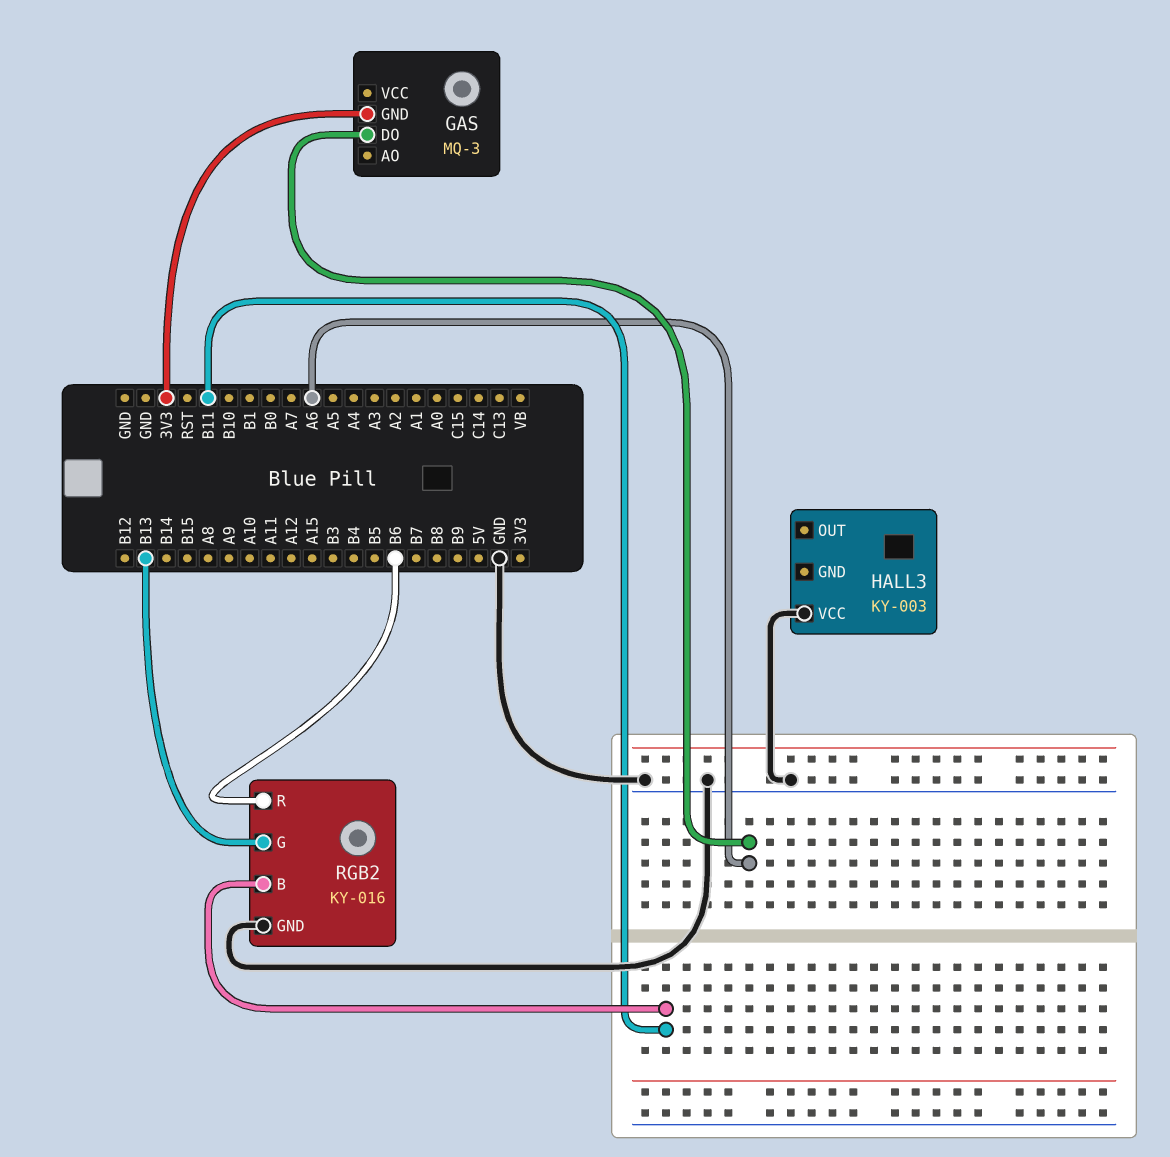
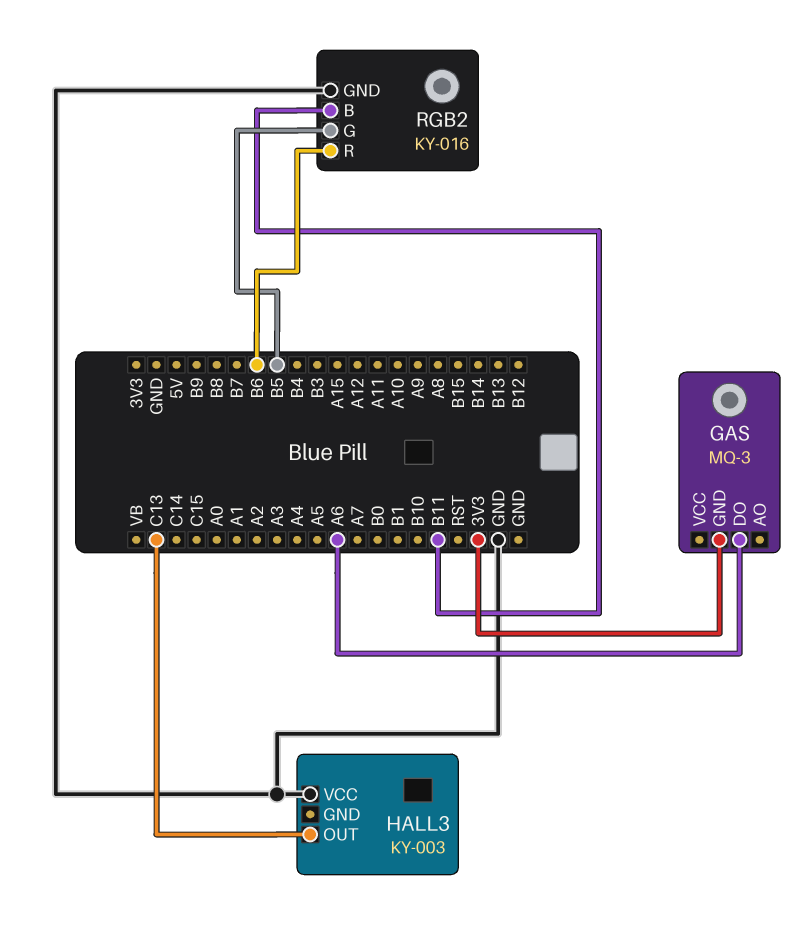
HALL3 pin OUT: none -> C13
RGB2 pin G: B13 -> B5

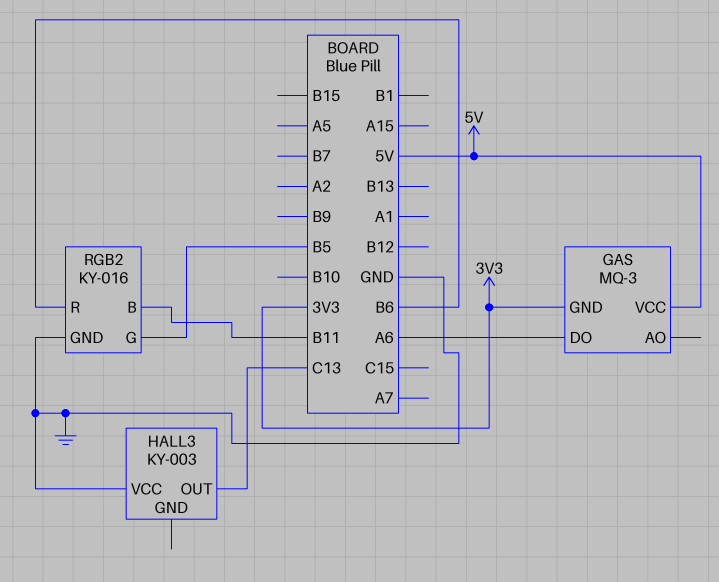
GAS pin VCC: none -> 5V

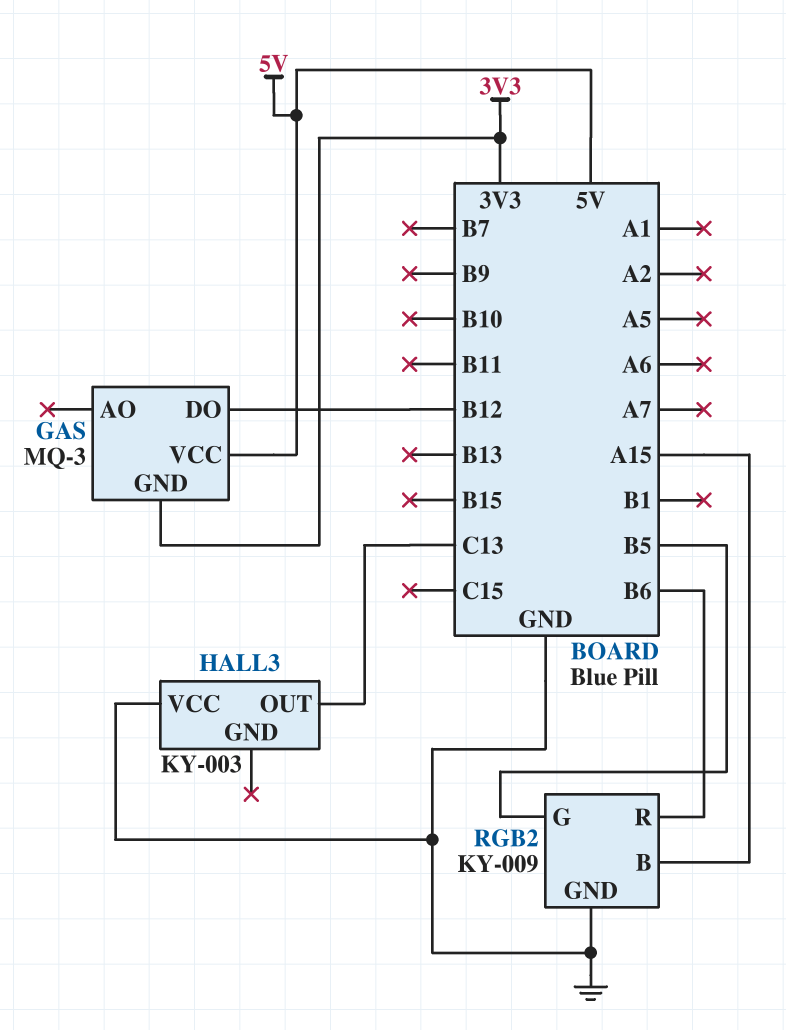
GAS pin DO: A6 -> B12
RGB2: KY-016 -> KY-009
RGB2 pin B: B11 -> A15

